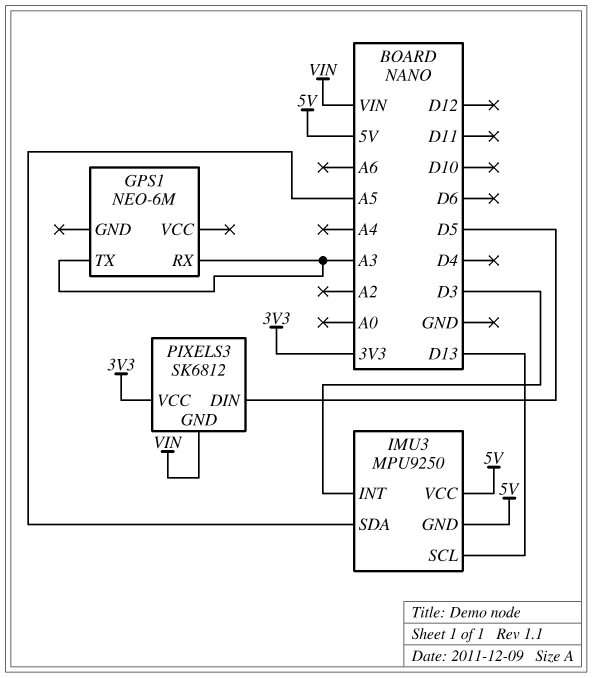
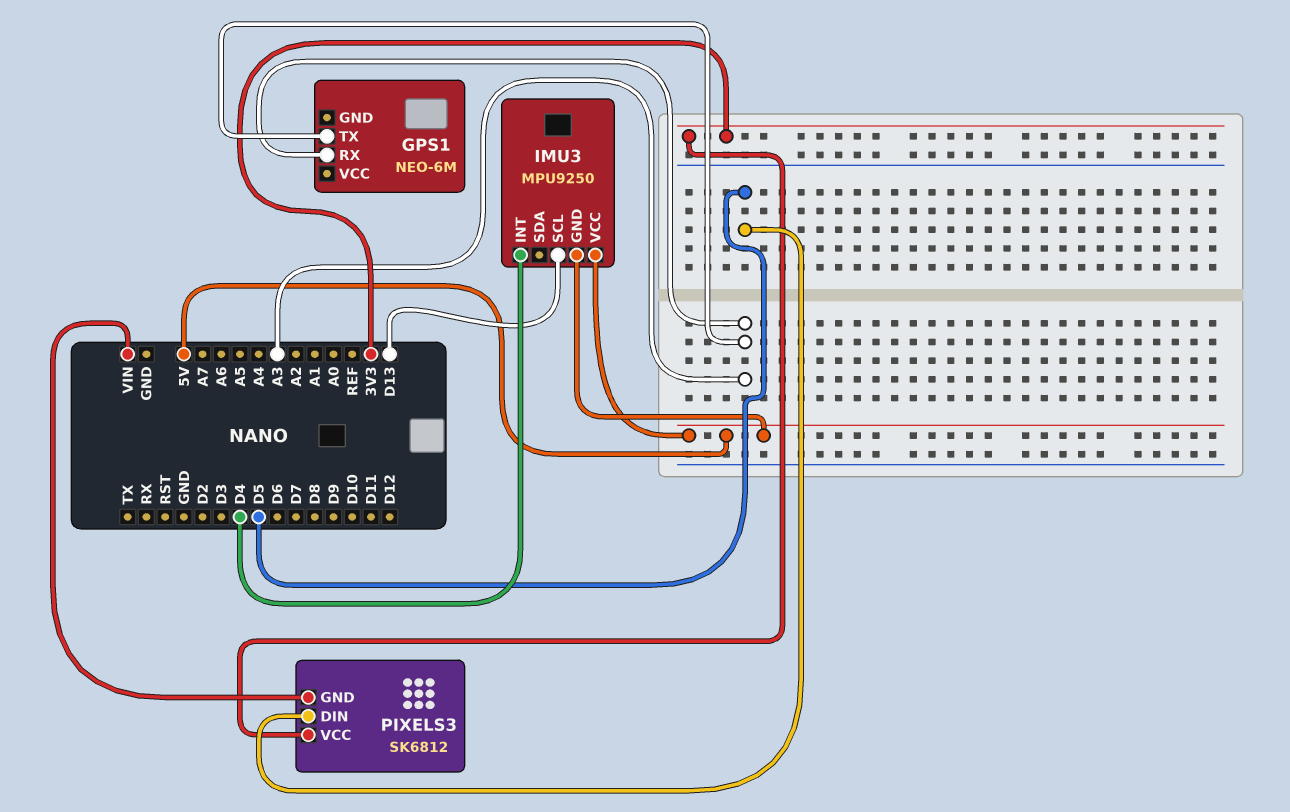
IMU3 pin INT: D3 -> D4
IMU3 pin SDA: A5 -> none

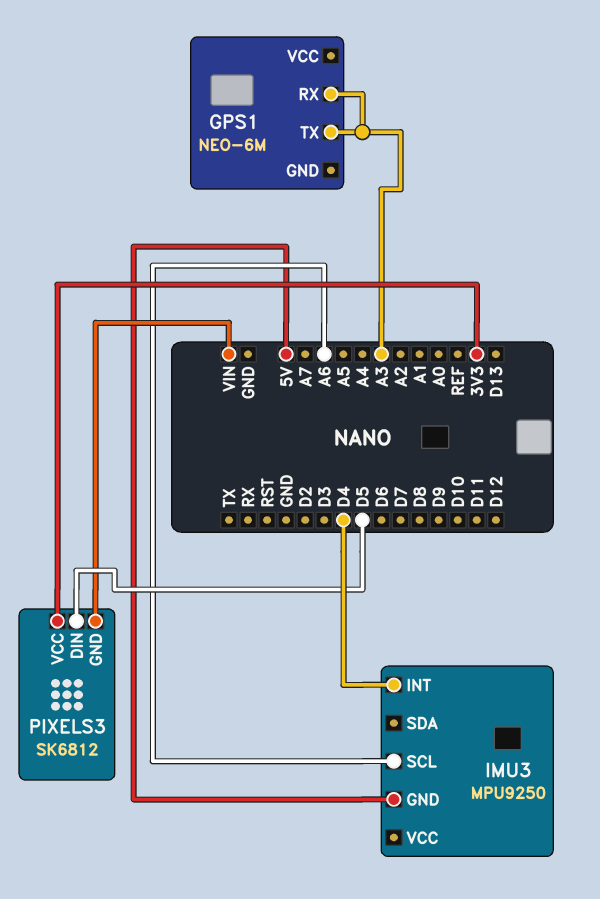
IMU3 pin SCL: D13 -> A6
IMU3 pin VCC: 5V -> none

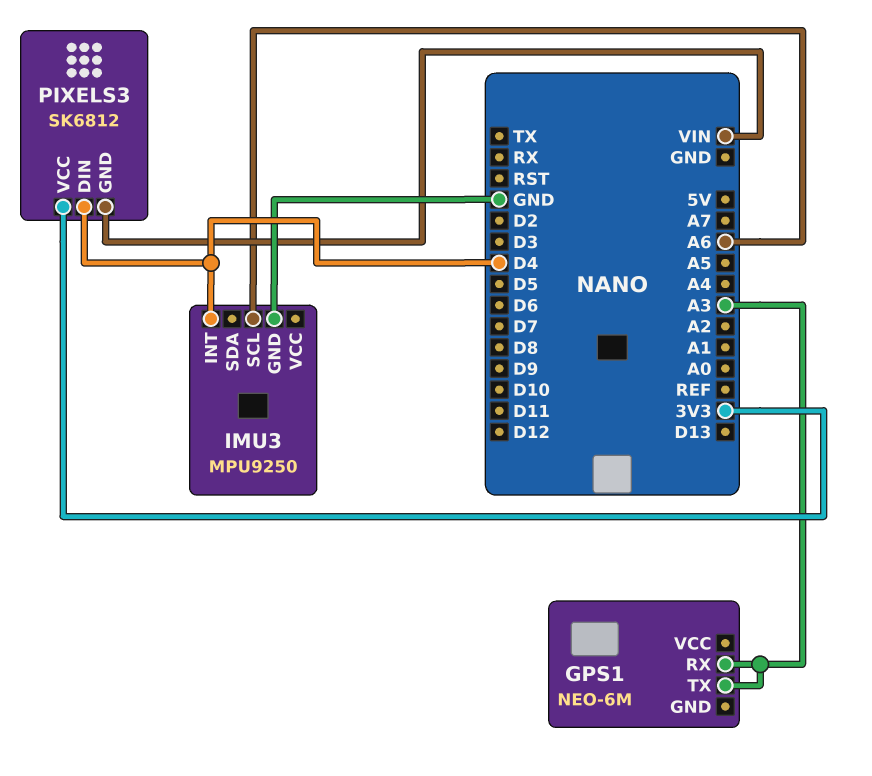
IMU3 pin GND: 5V -> GND
PIXELS3 pin DIN: D5 -> D4

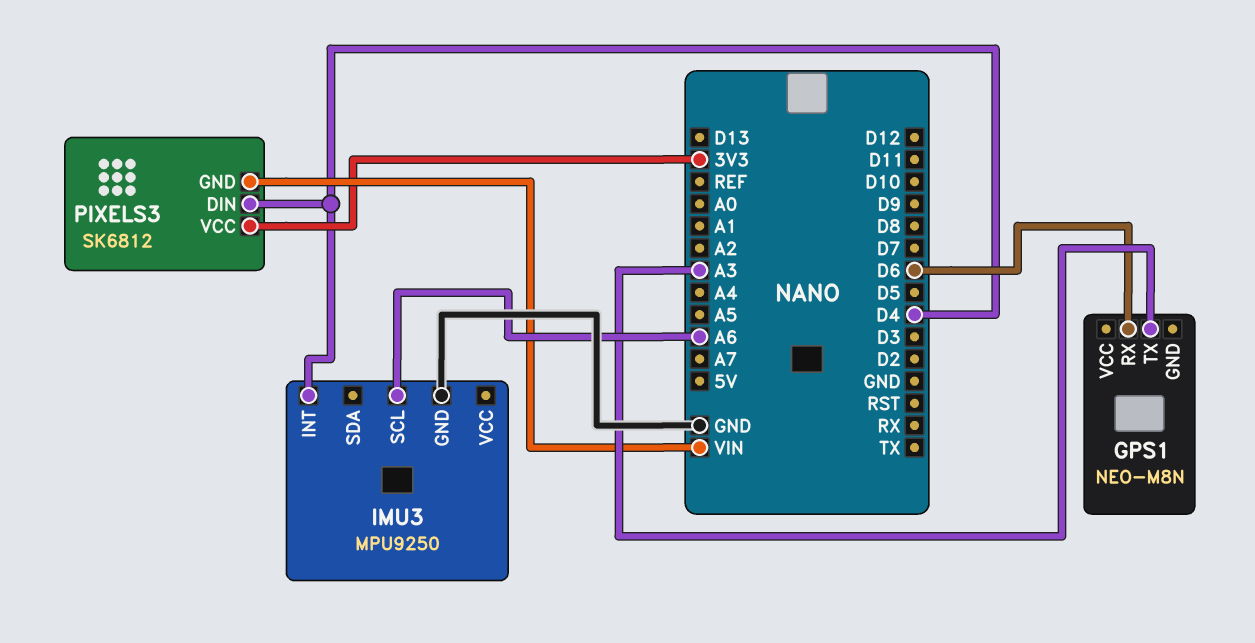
GPS1: NEO-6M -> NEO-M8N
GPS1 pin RX: A3 -> D6

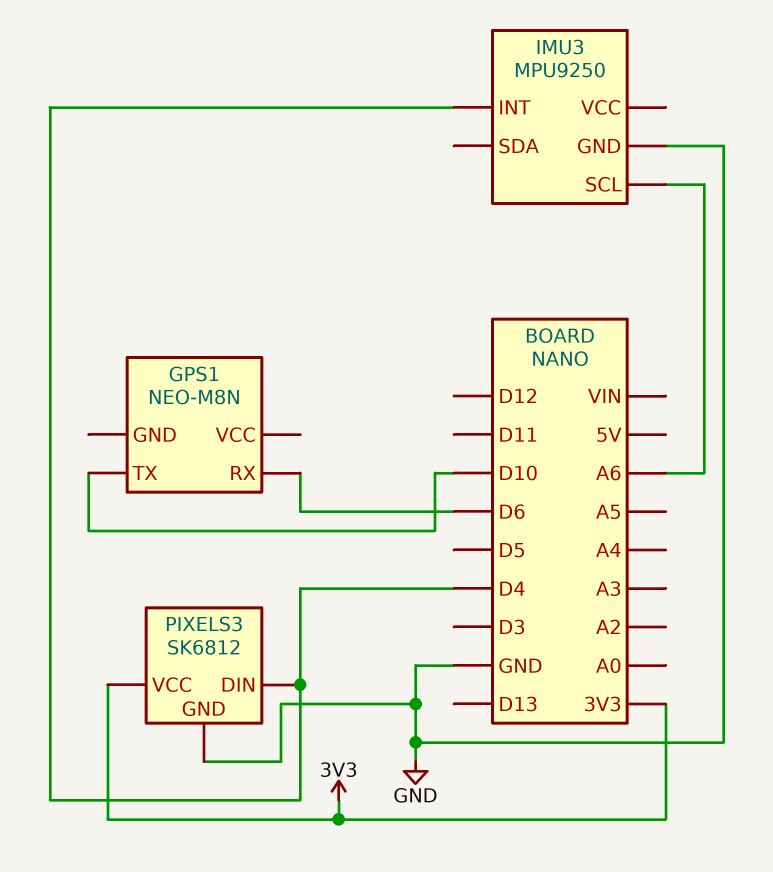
GPS1 pin TX: A3 -> D10
PIXELS3 pin GND: VIN -> GND

